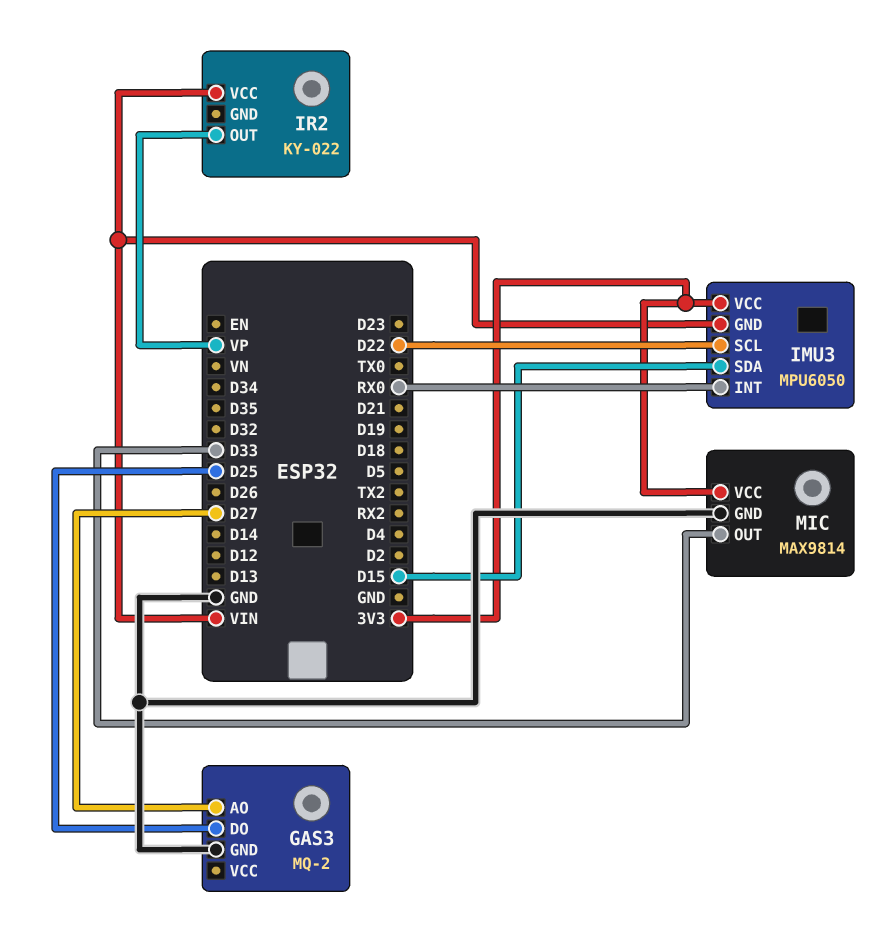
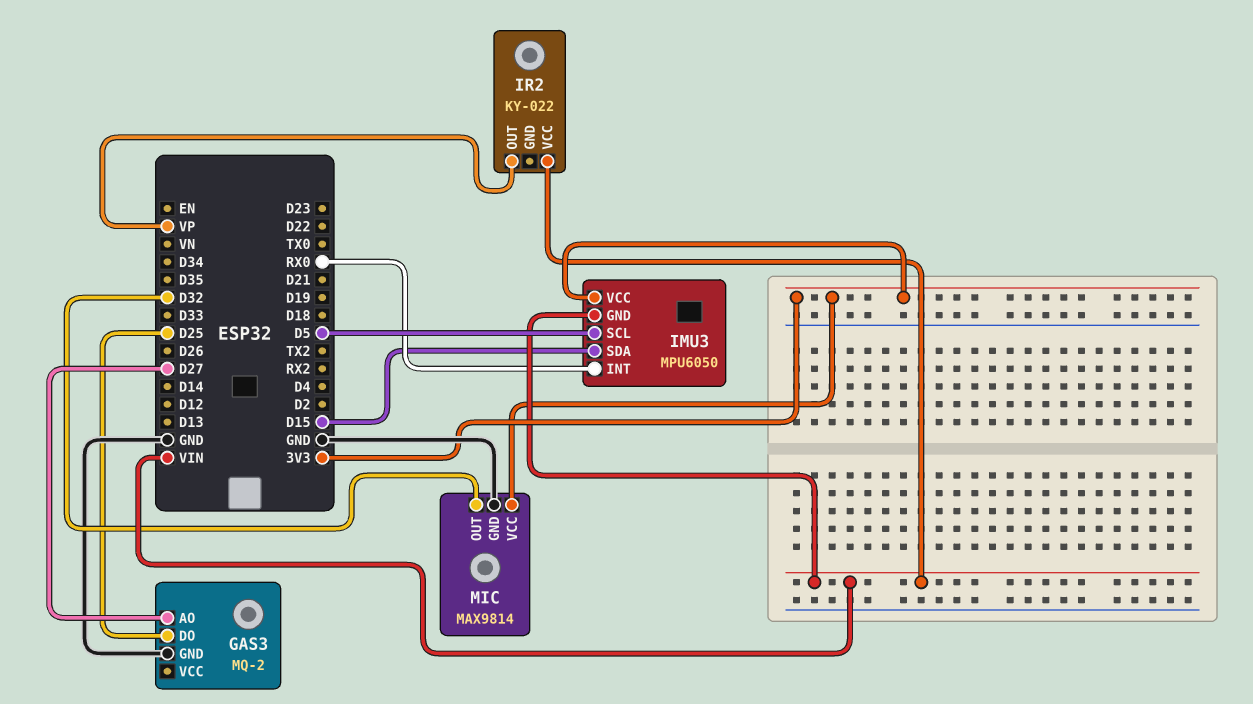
IMU3 pin SCL: D22 -> D5
MIC pin OUT: D33 -> D32

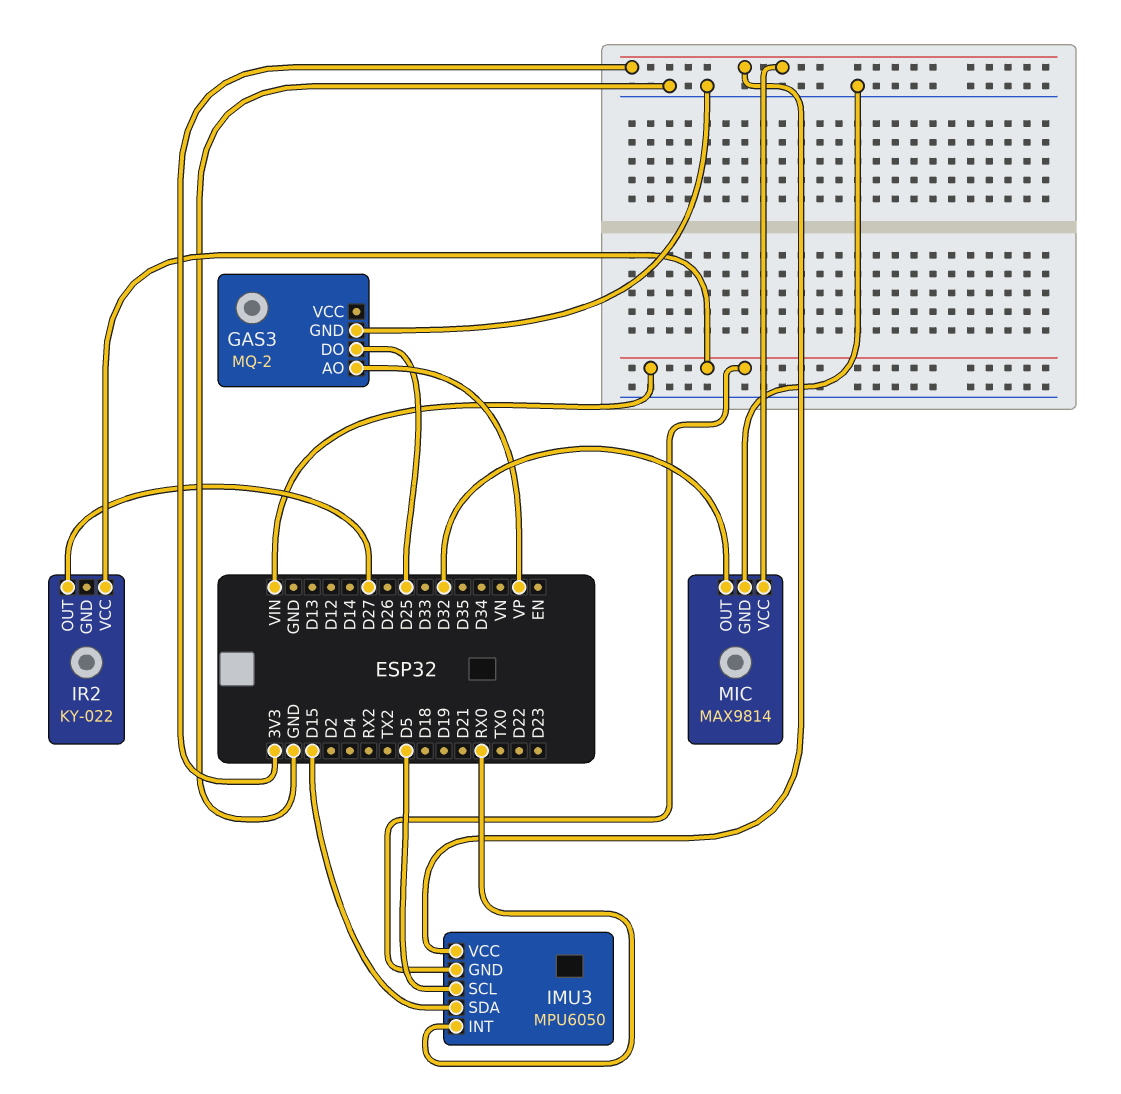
GAS3 pin AO: D27 -> VP
IR2 pin OUT: VP -> D27

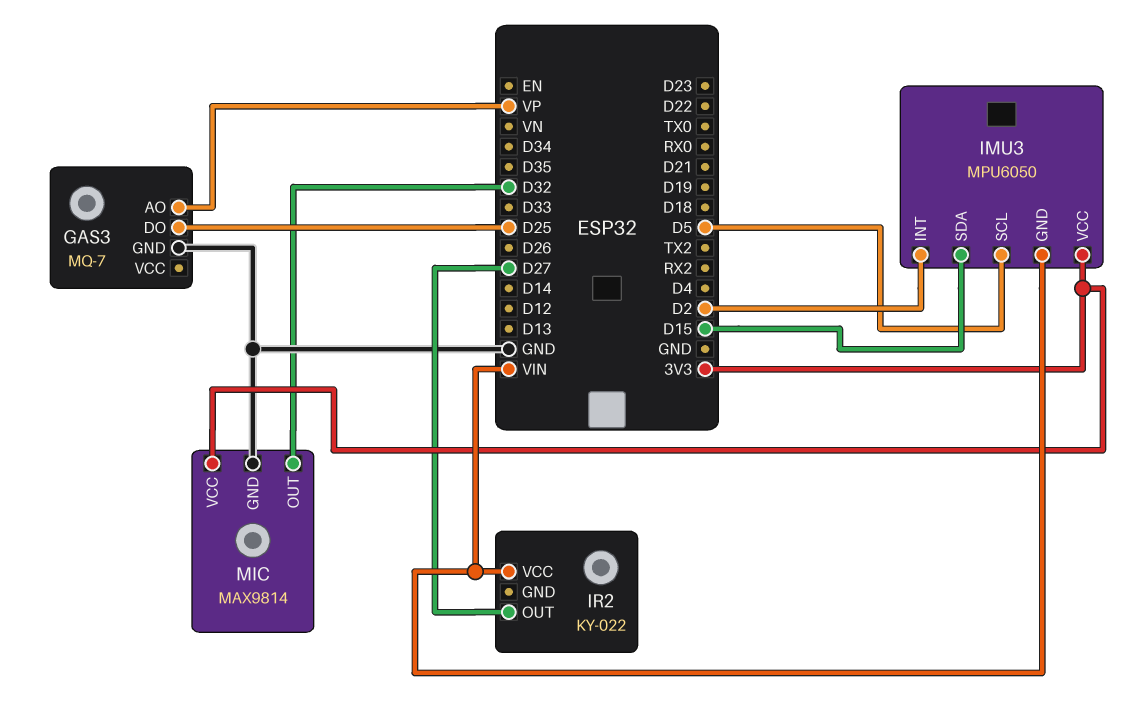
GAS3: MQ-2 -> MQ-7
IMU3 pin INT: RX0 -> D2

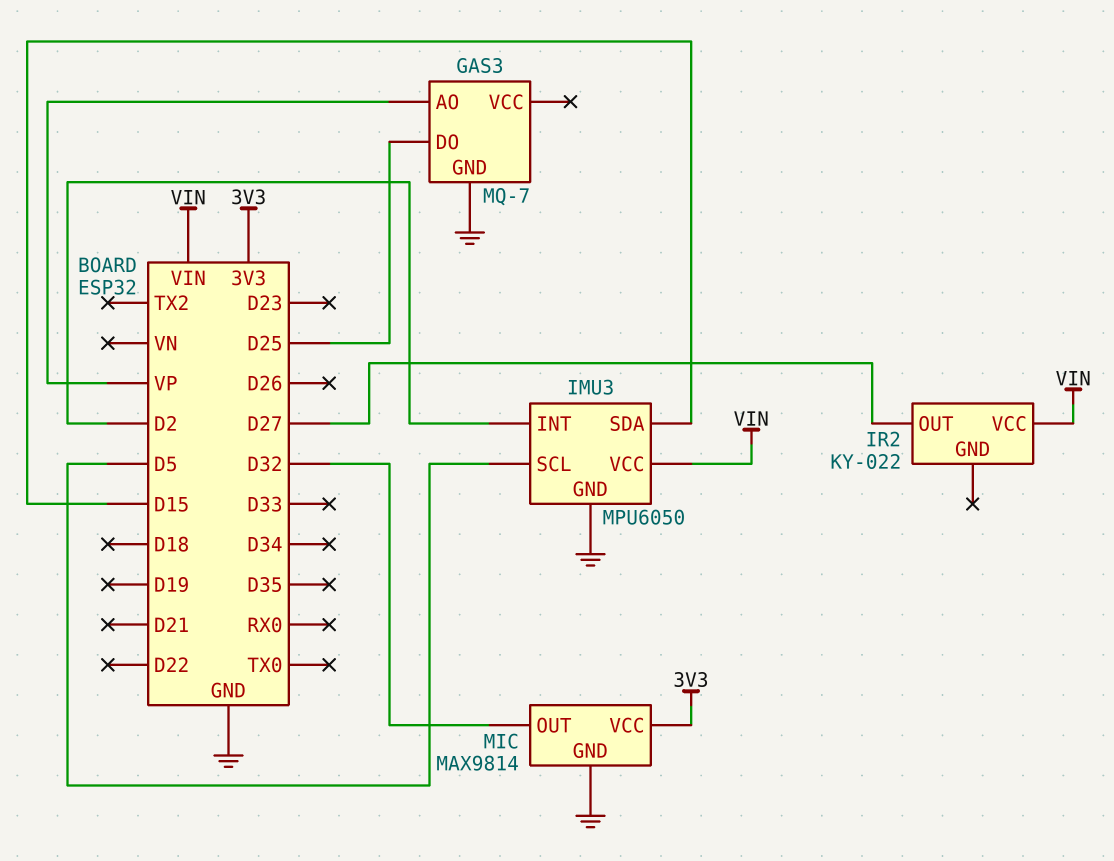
IMU3 pin GND: VIN -> GND
IMU3 pin VCC: 3V3 -> VIN

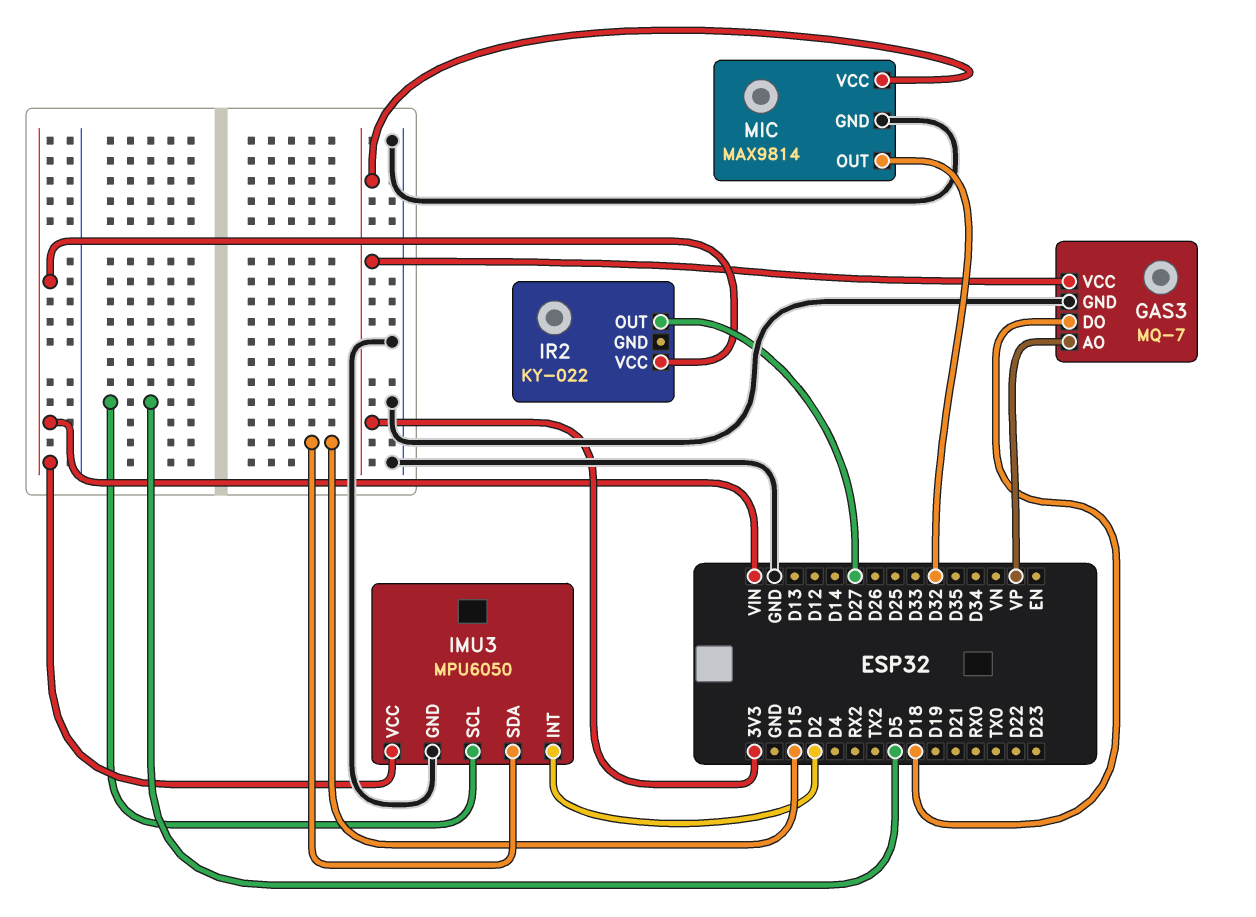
GAS3 pin DO: D25 -> D18
GAS3 pin VCC: none -> 3V3

